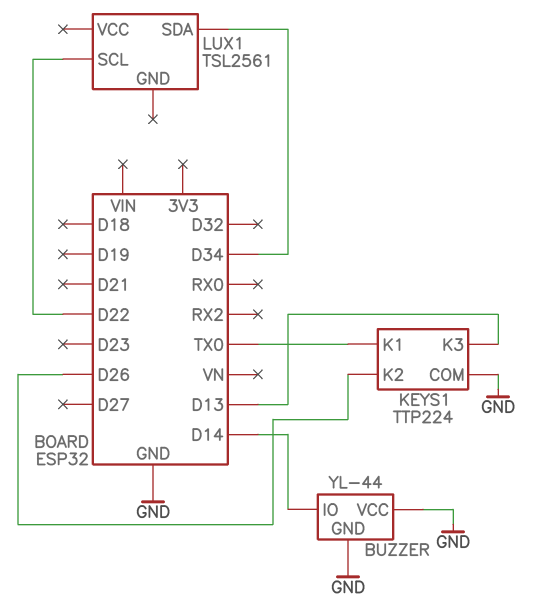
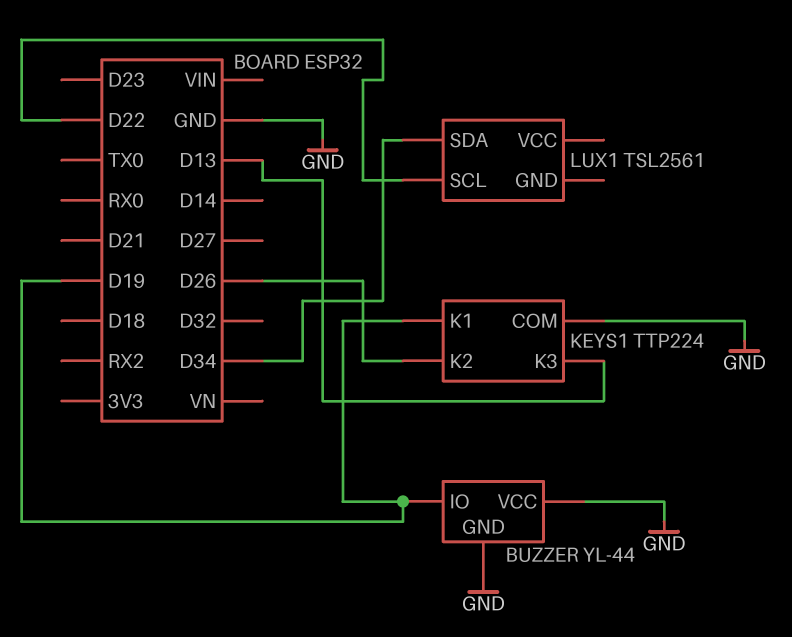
BUZZER pin IO: D14 -> D19
KEYS1 pin K1: TX0 -> D19

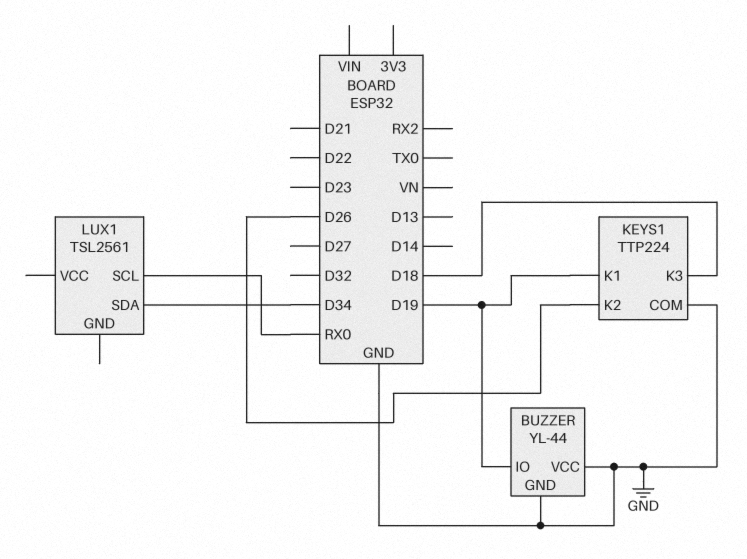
KEYS1 pin K3: D13 -> D18
LUX1 pin SCL: D22 -> RX0

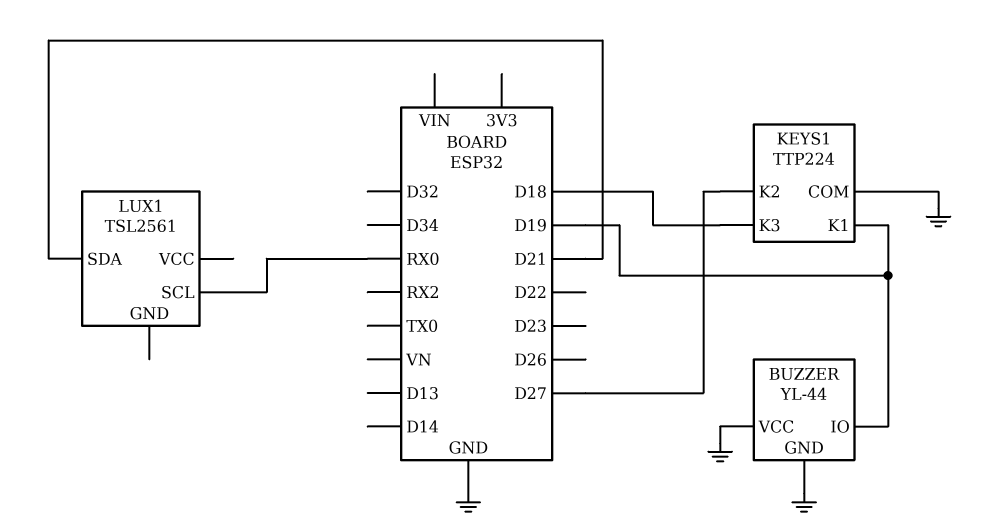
KEYS1 pin K2: D26 -> D27
LUX1 pin SDA: D34 -> D21

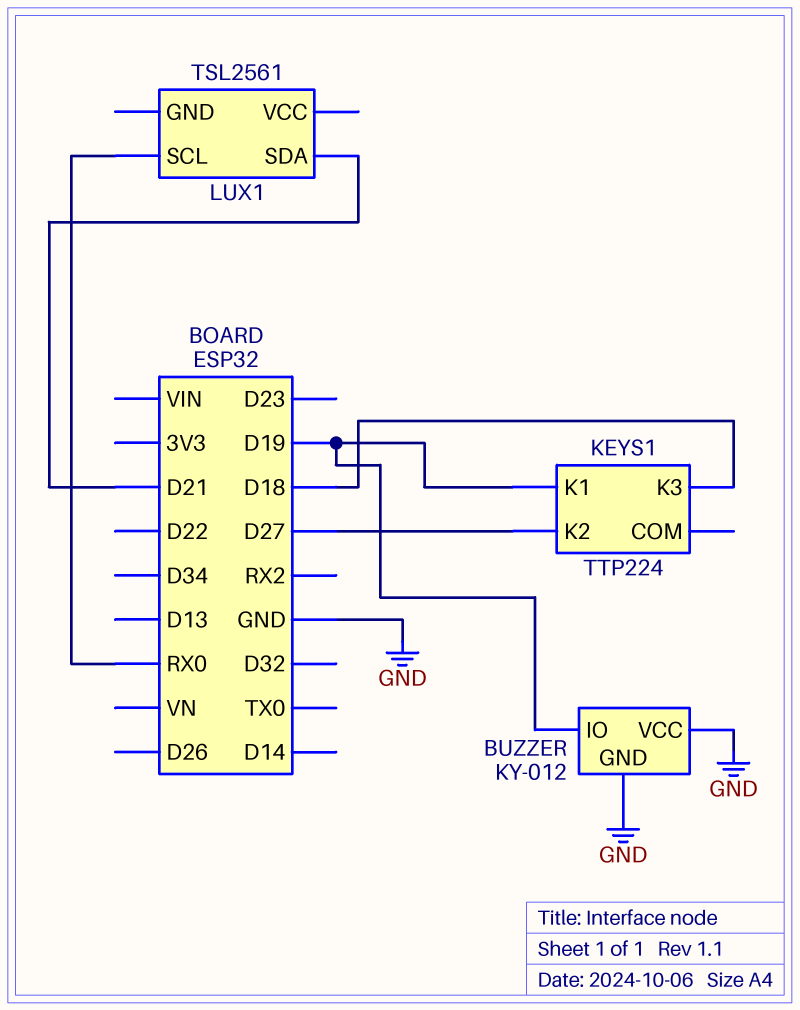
BUZZER: YL-44 -> KY-012
KEYS1 pin COM: GND -> none

